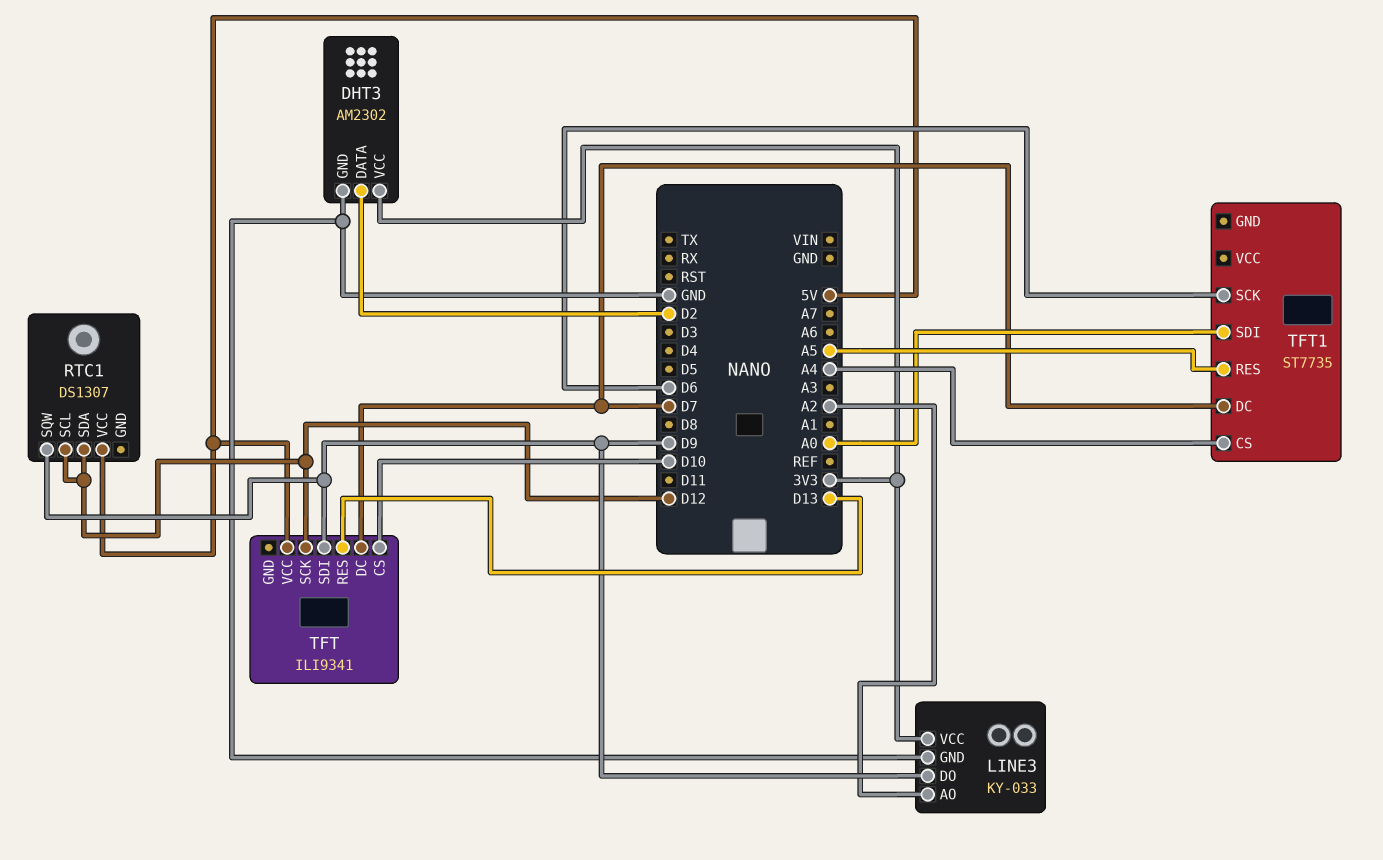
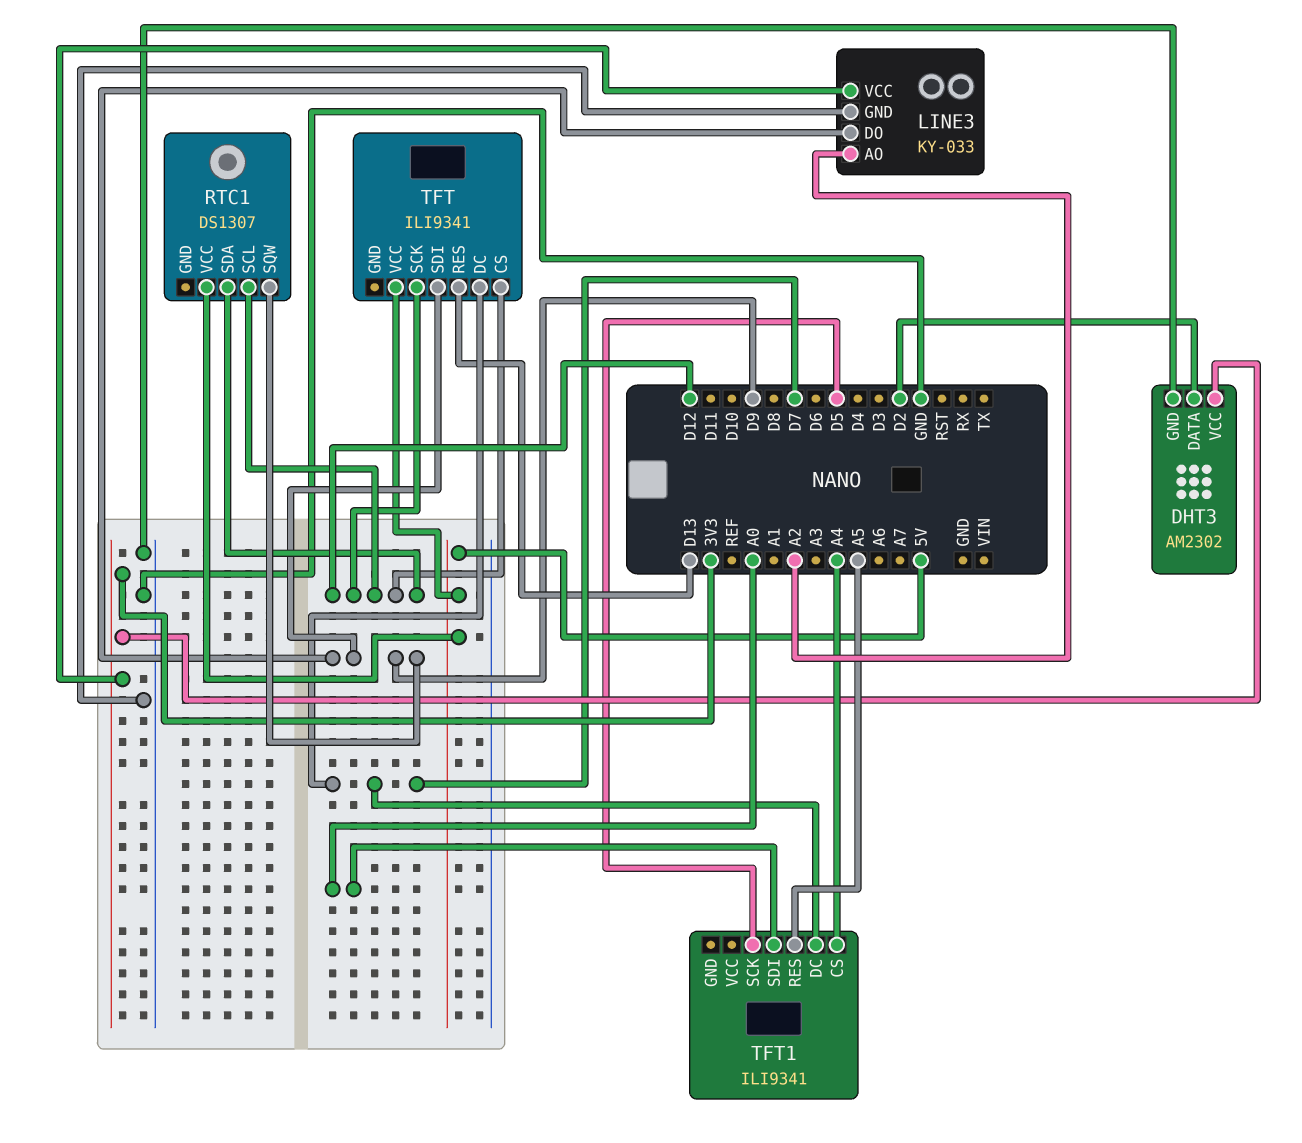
TFT pin CS: D10 -> D12
TFT1: ST7735 -> ILI9341
TFT1 pin SCK: D6 -> D5

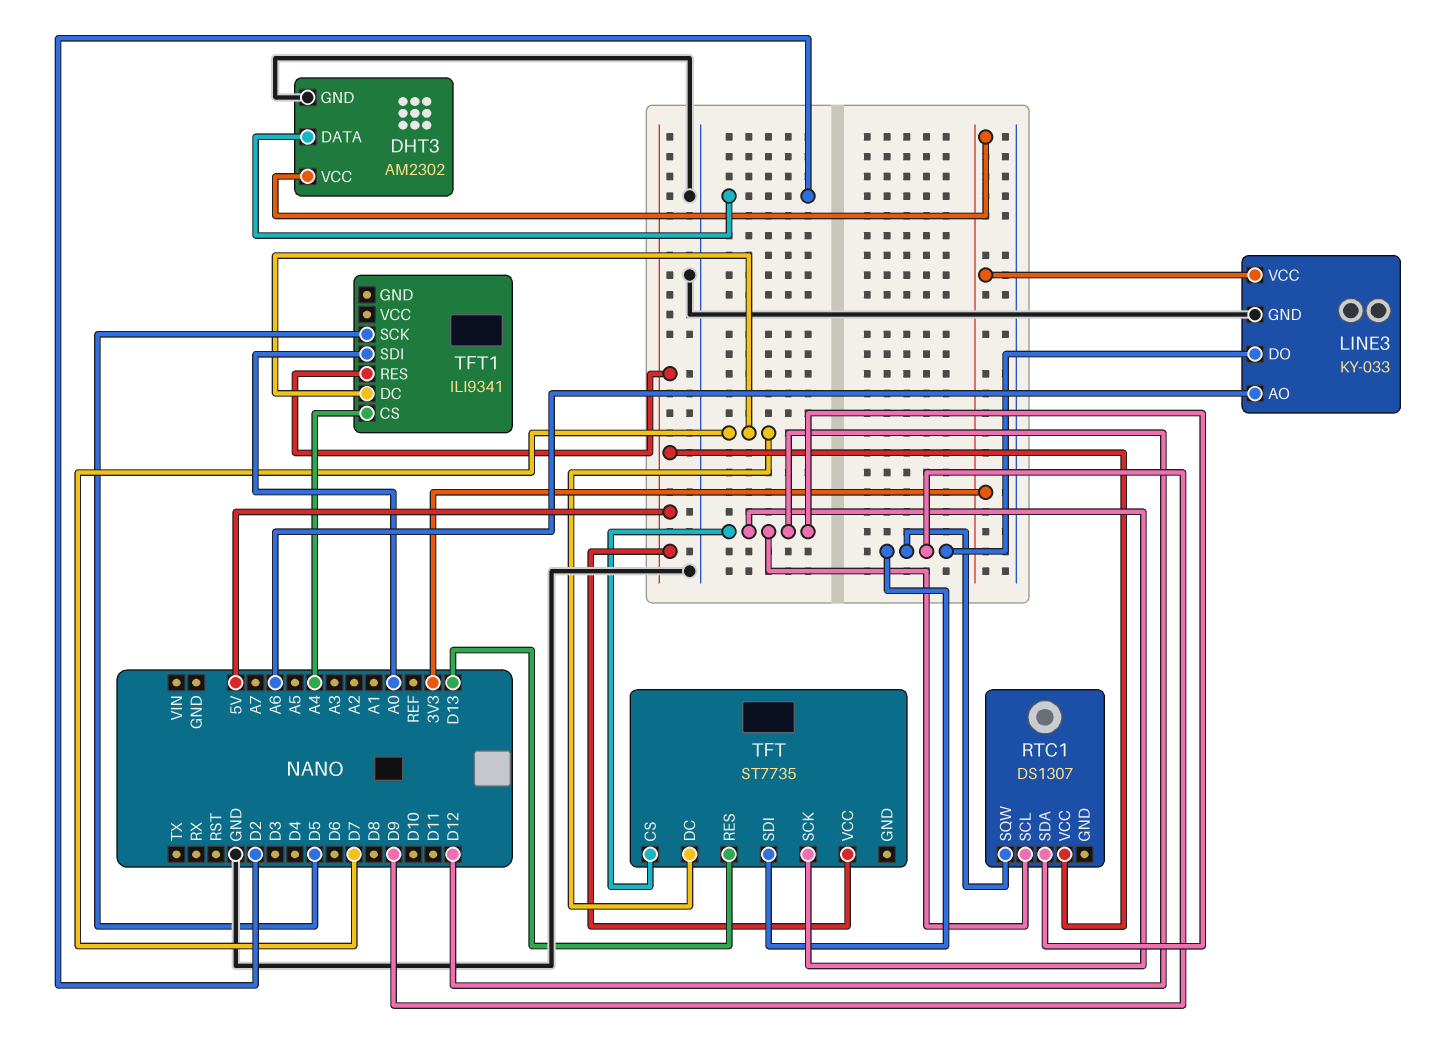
LINE3 pin AO: A2 -> A6
TFT: ILI9341 -> ST7735
TFT1 pin RES: A5 -> 5V

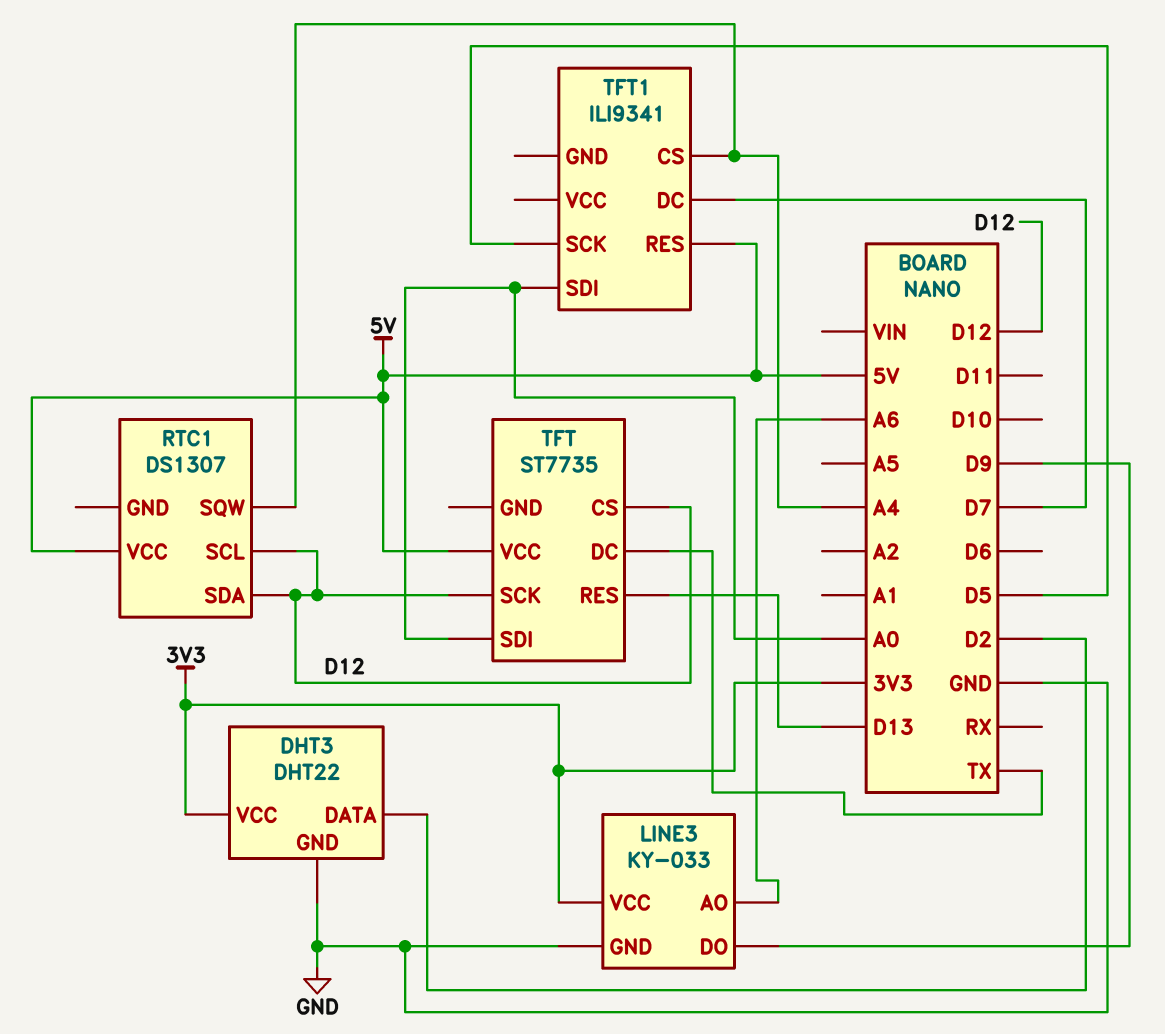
DHT3: AM2302 -> DHT22
RTC1 pin SQW: D9 -> A4
TFT pin DC: D7 -> TX
TFT pin SDI: D9 -> A0

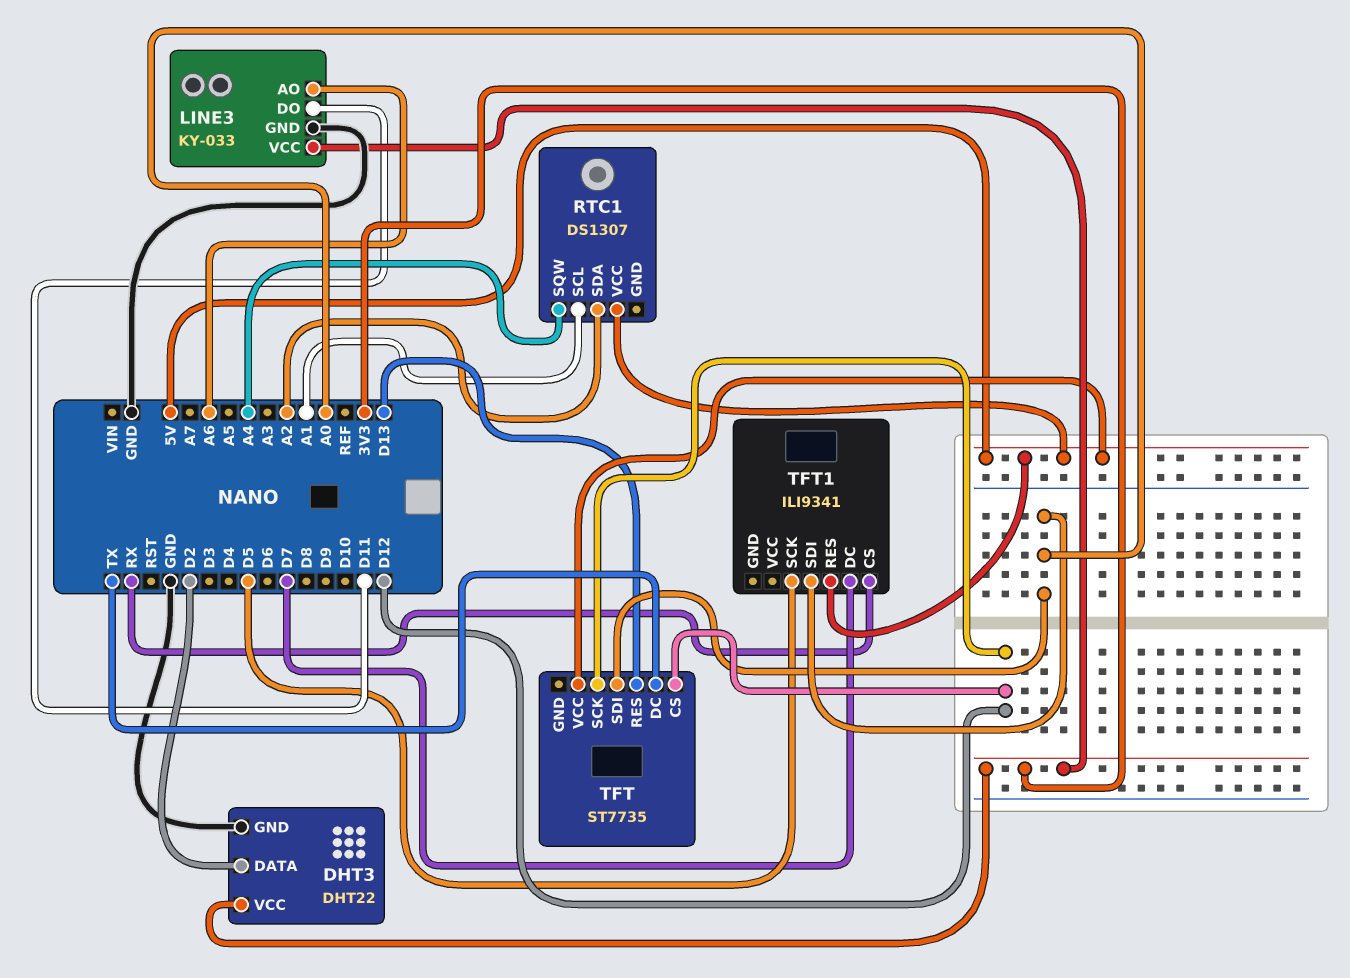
LINE3 pin DO: D9 -> D11
RTC1 pin SCL: D12 -> A1
RTC1 pin SDA: D12 -> A2
TFT1 pin CS: A4 -> RX

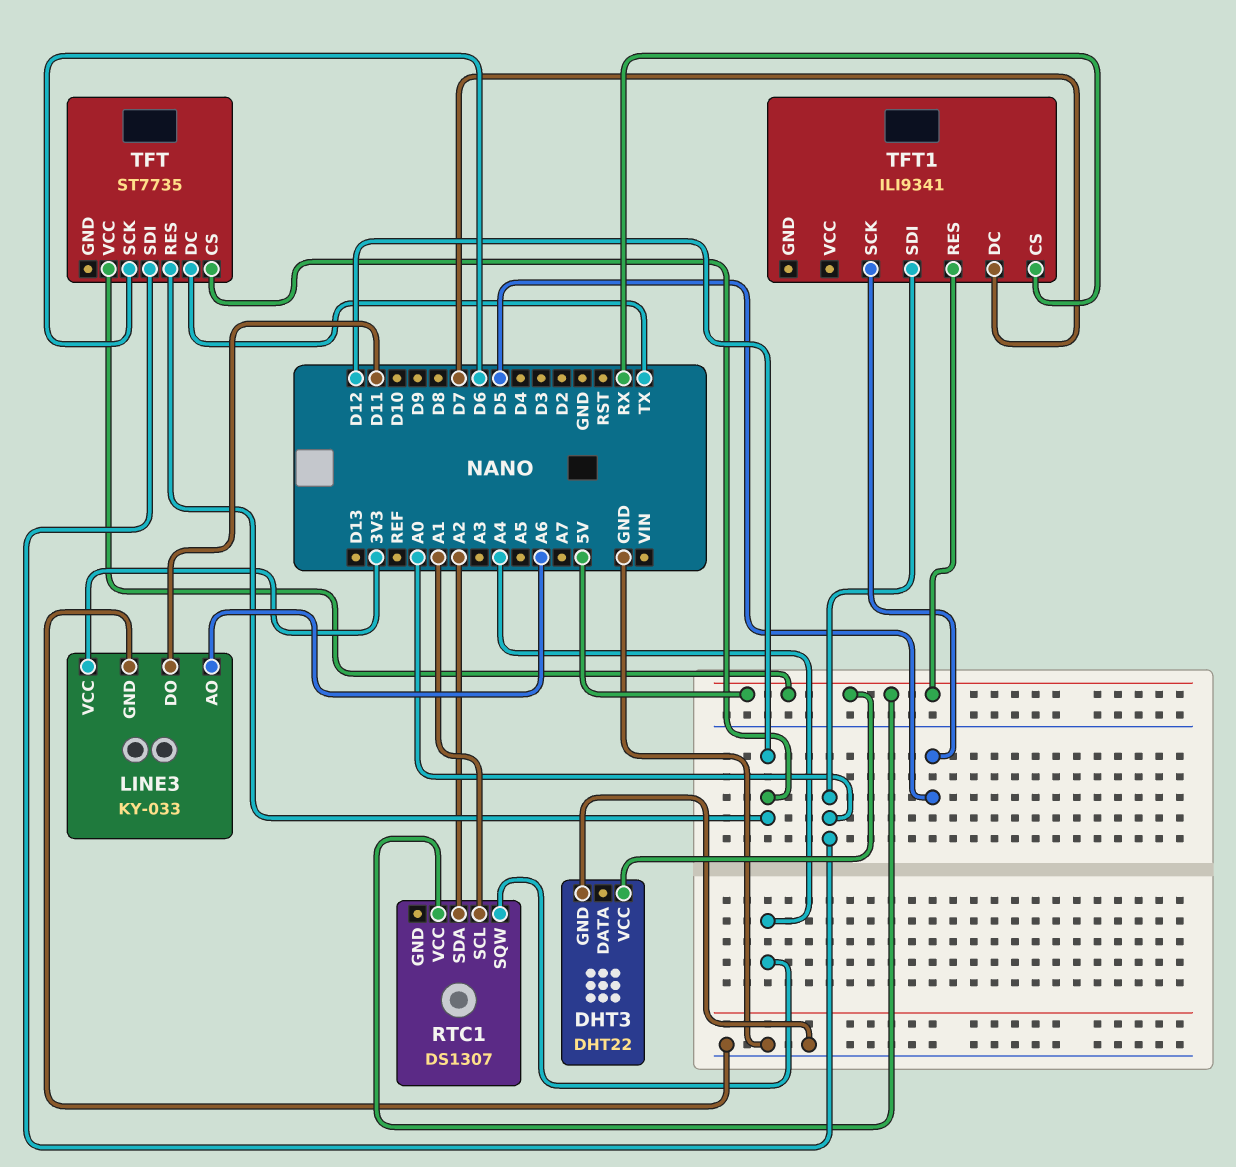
DHT3 pin DATA: D2 -> none
DHT3 pin VCC: 3V3 -> 5V
TFT pin RES: D13 -> D12
TFT pin SCK: D12 -> D6

